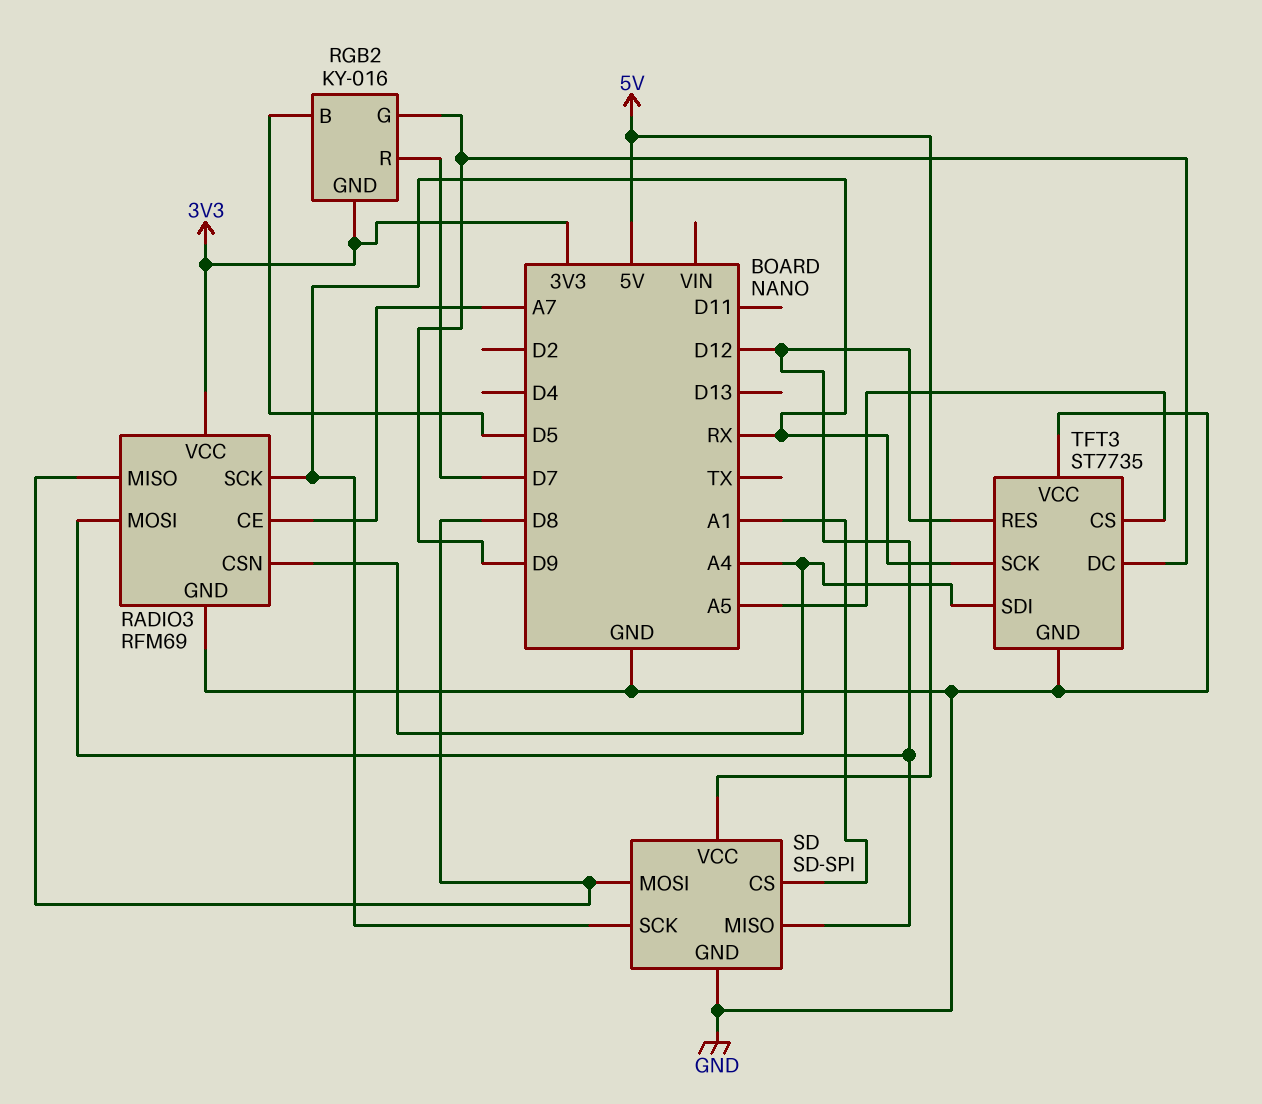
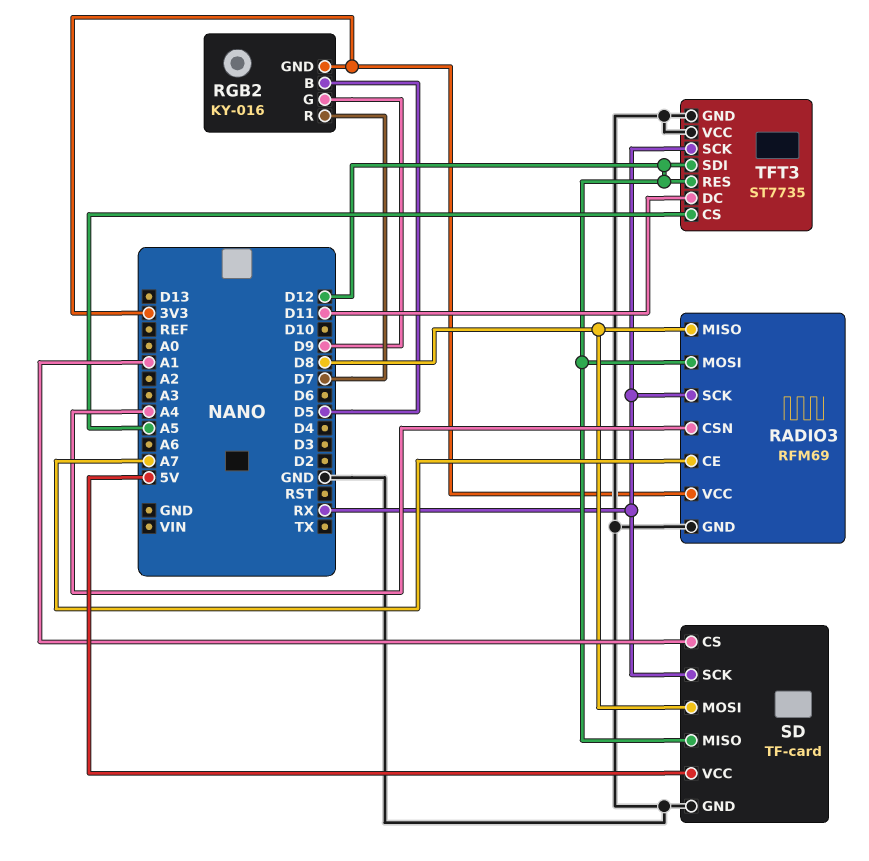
SD: SD-SPI -> TF-card
TFT3 pin DC: D9 -> D11
TFT3 pin SDI: A4 -> D12

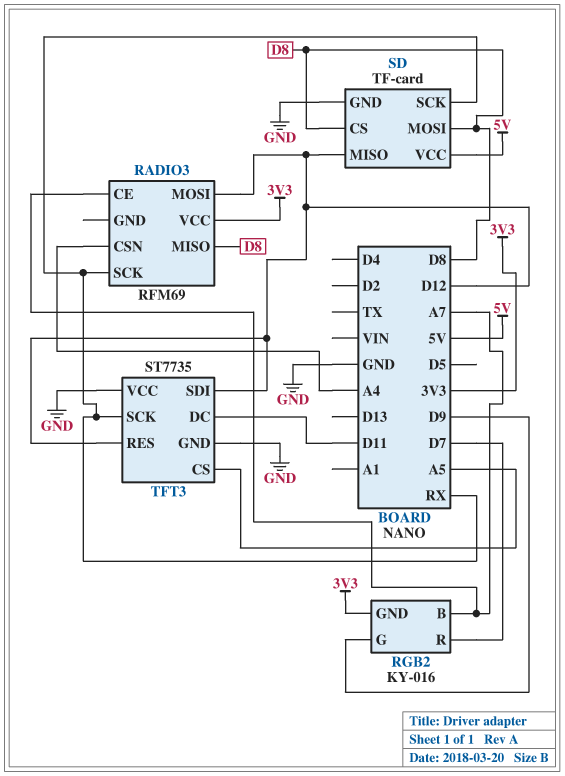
RADIO3 pin GND: GND -> none
RGB2 pin B: D5 -> A7
SD pin CS: A1 -> D8

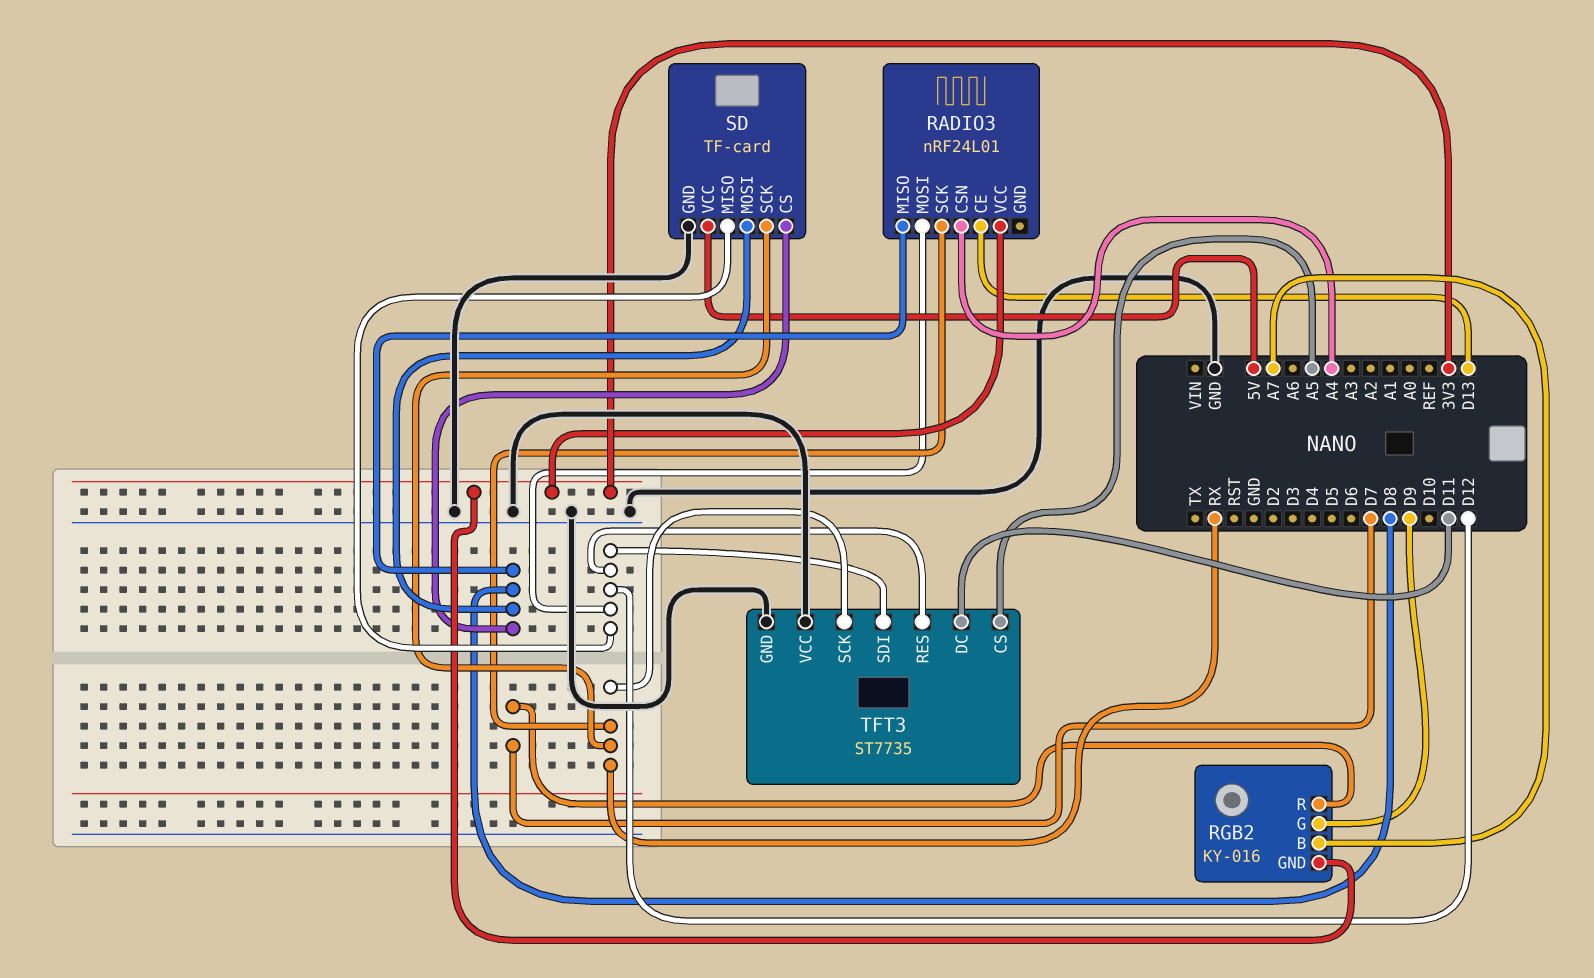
RADIO3: RFM69 -> nRF24L01
RADIO3 pin CE: A7 -> D13

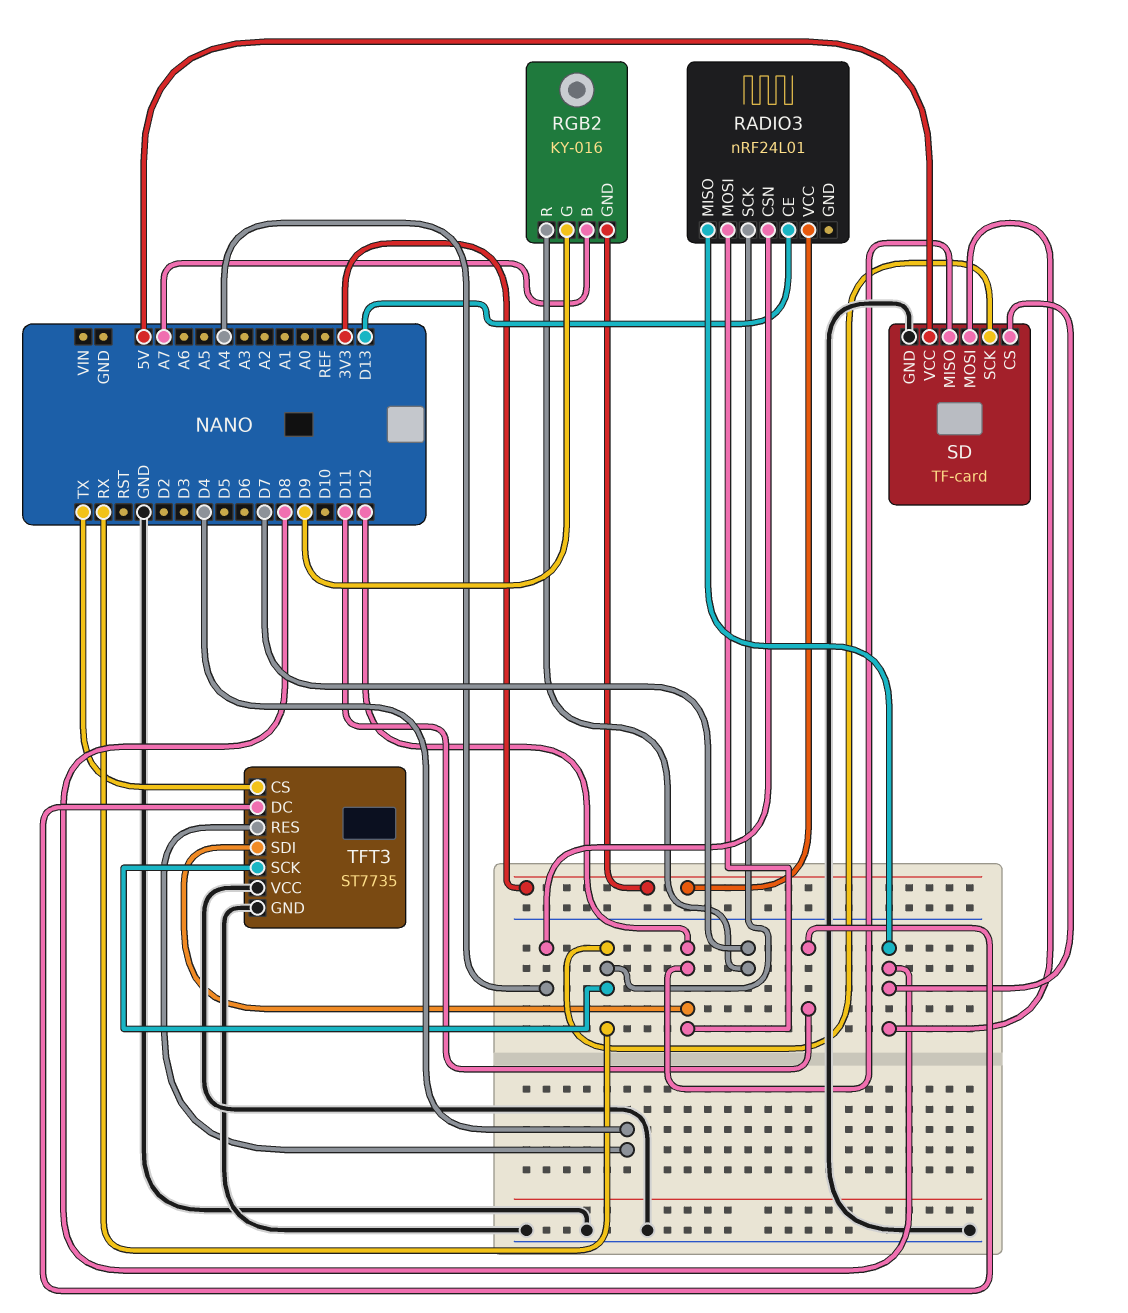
TFT3 pin CS: A5 -> TX
TFT3 pin RES: D12 -> D4

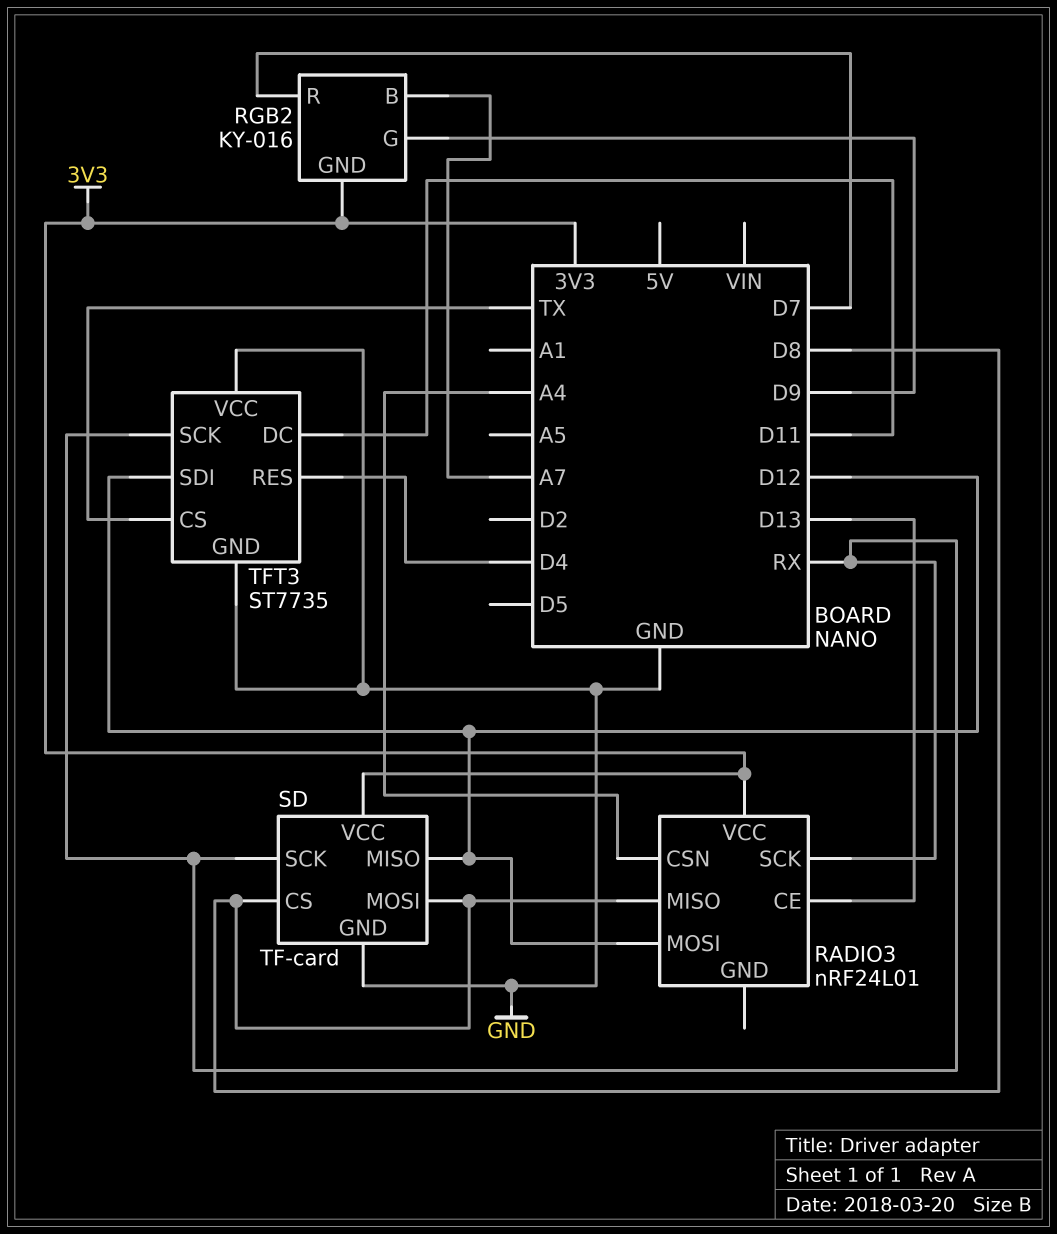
SD pin VCC: 5V -> 3V3

